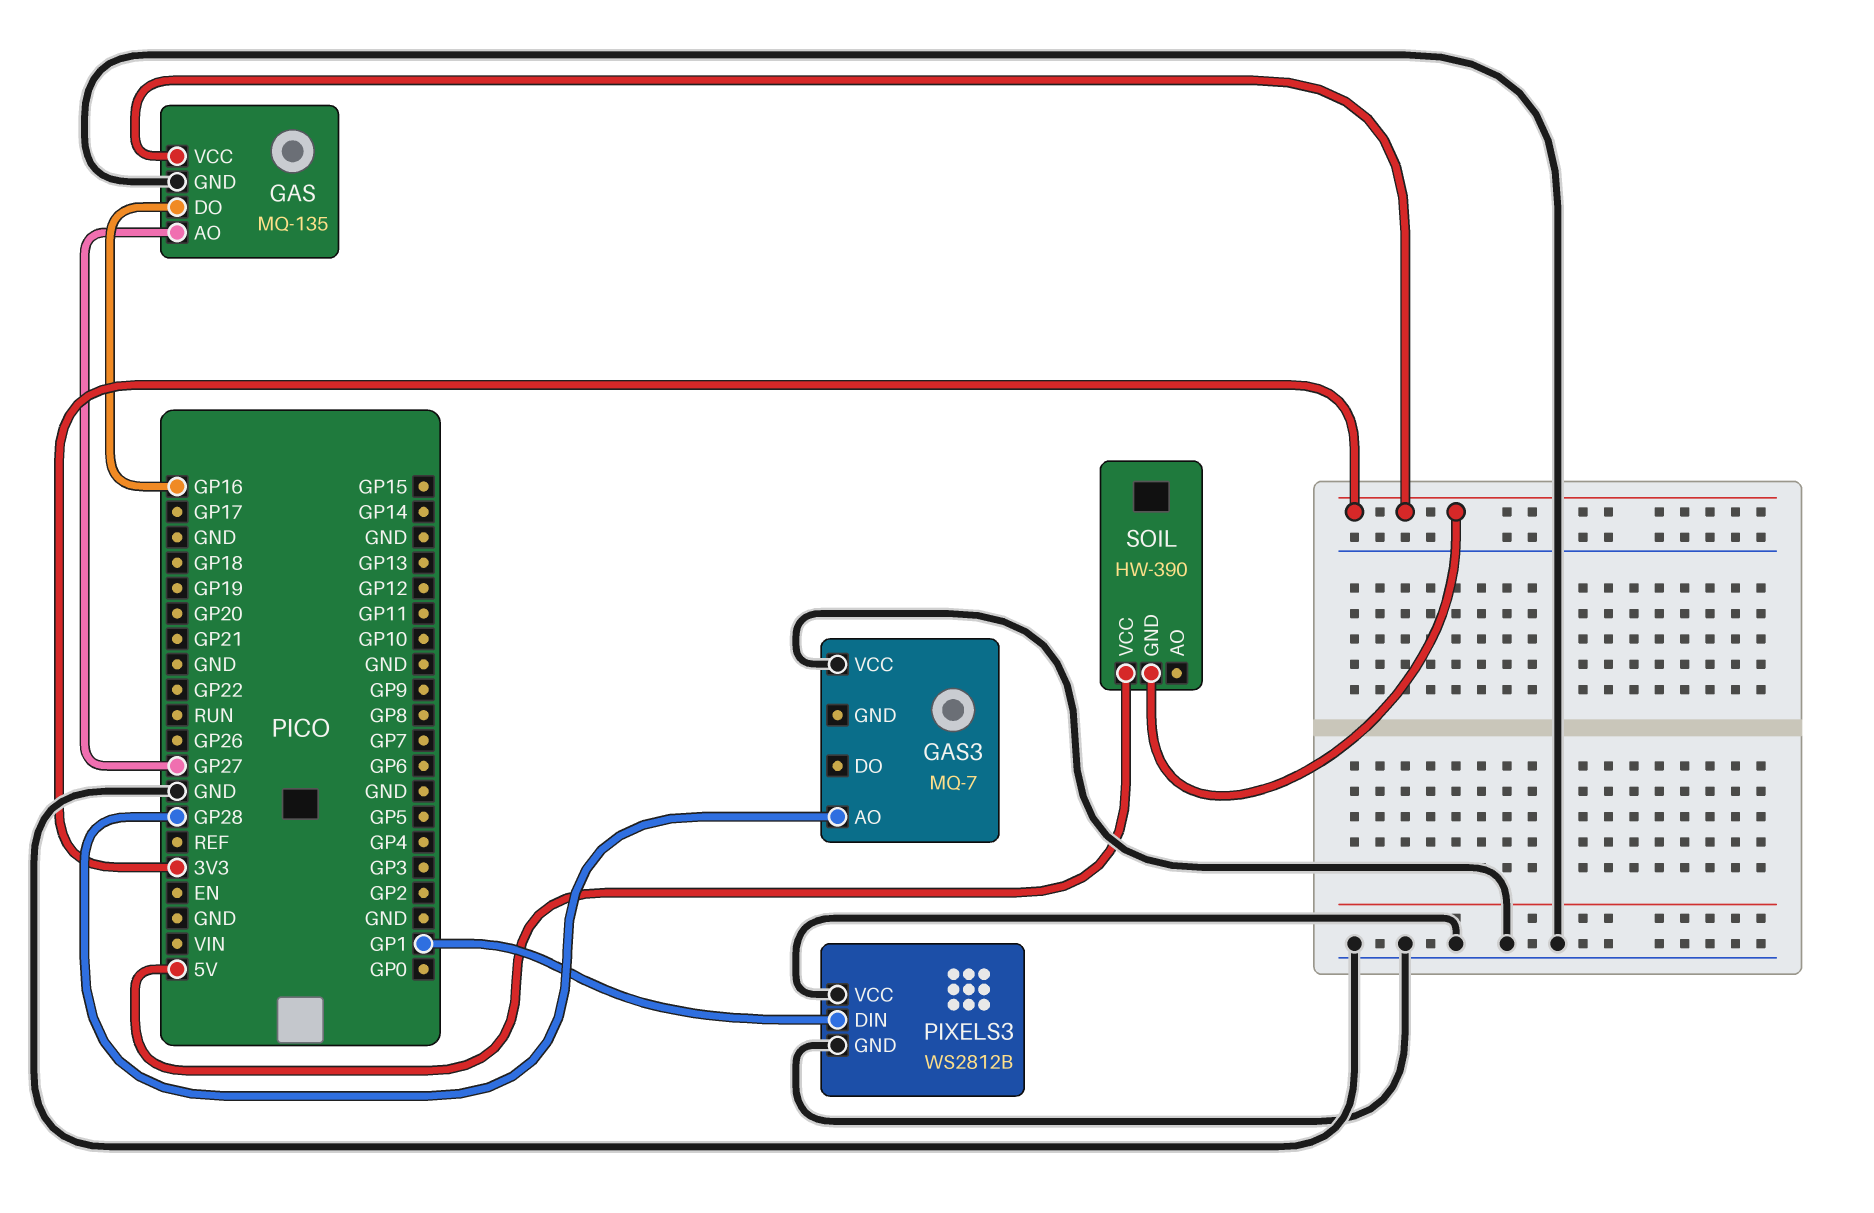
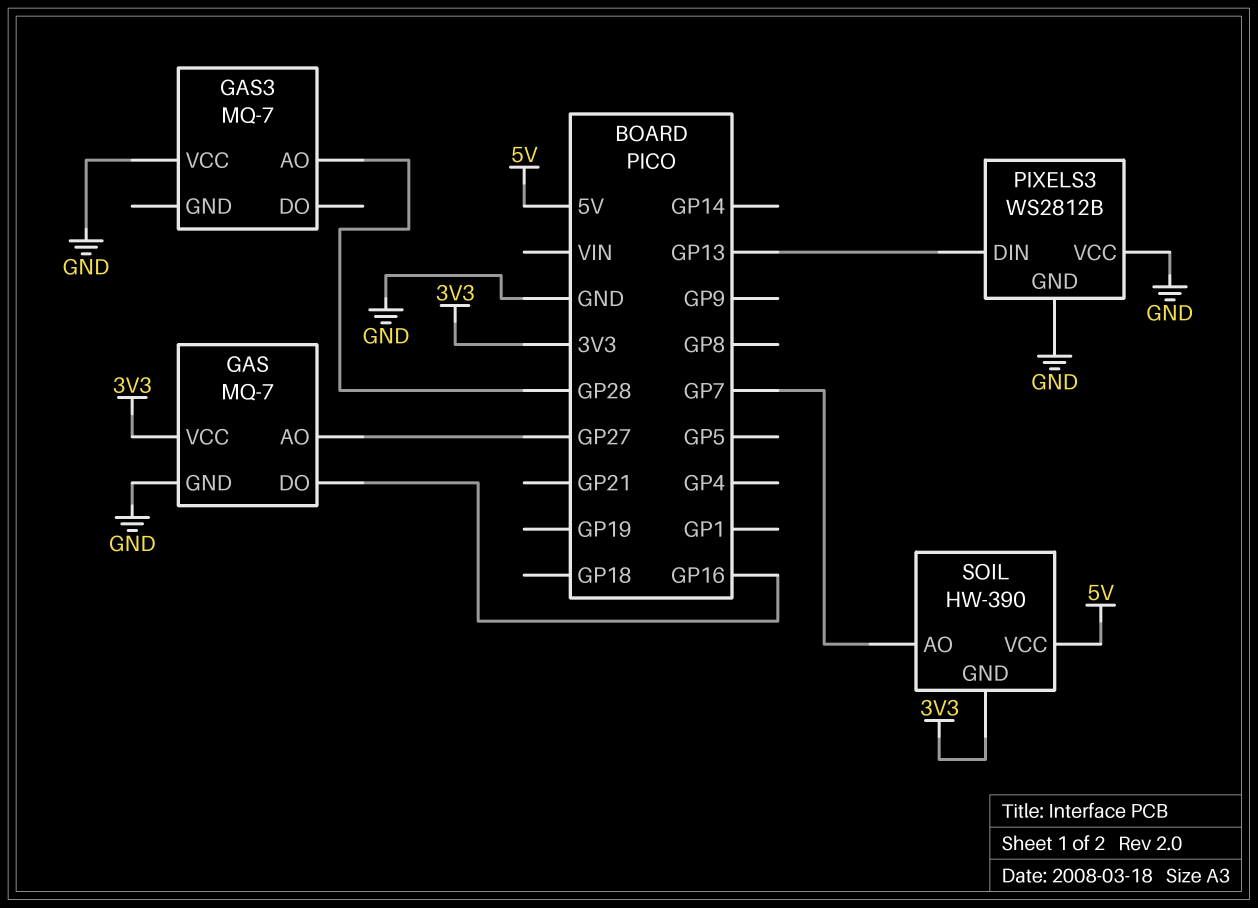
GAS: MQ-135 -> MQ-7
PIXELS3 pin DIN: GP1 -> GP13
SOIL pin AO: none -> GP7

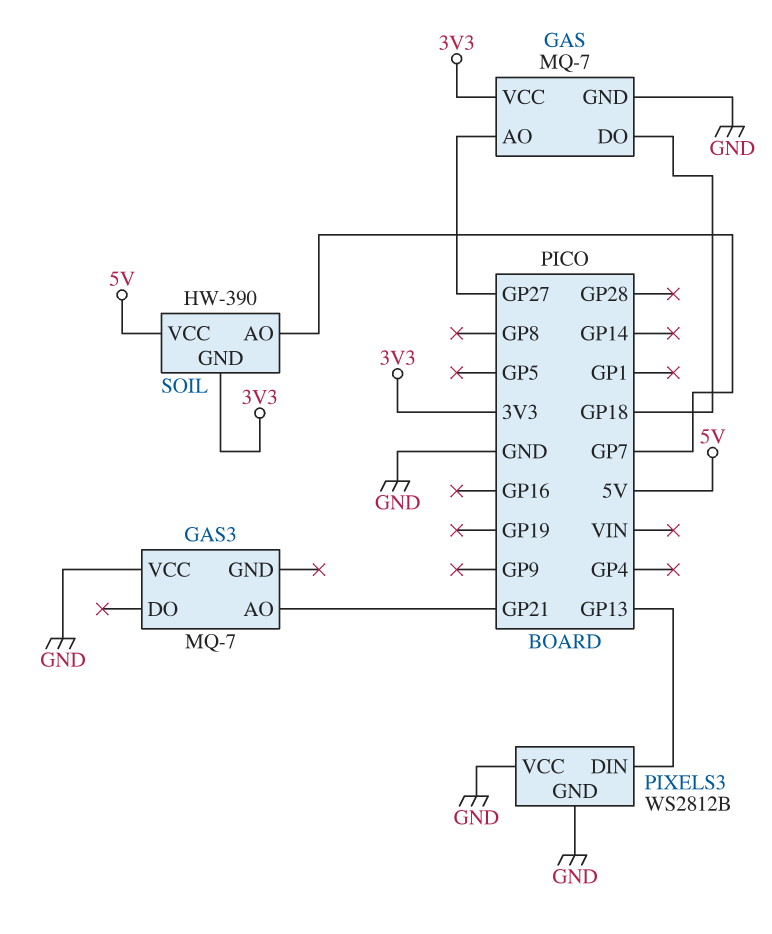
GAS pin DO: GP16 -> GP18
GAS3 pin AO: GP28 -> GP21

